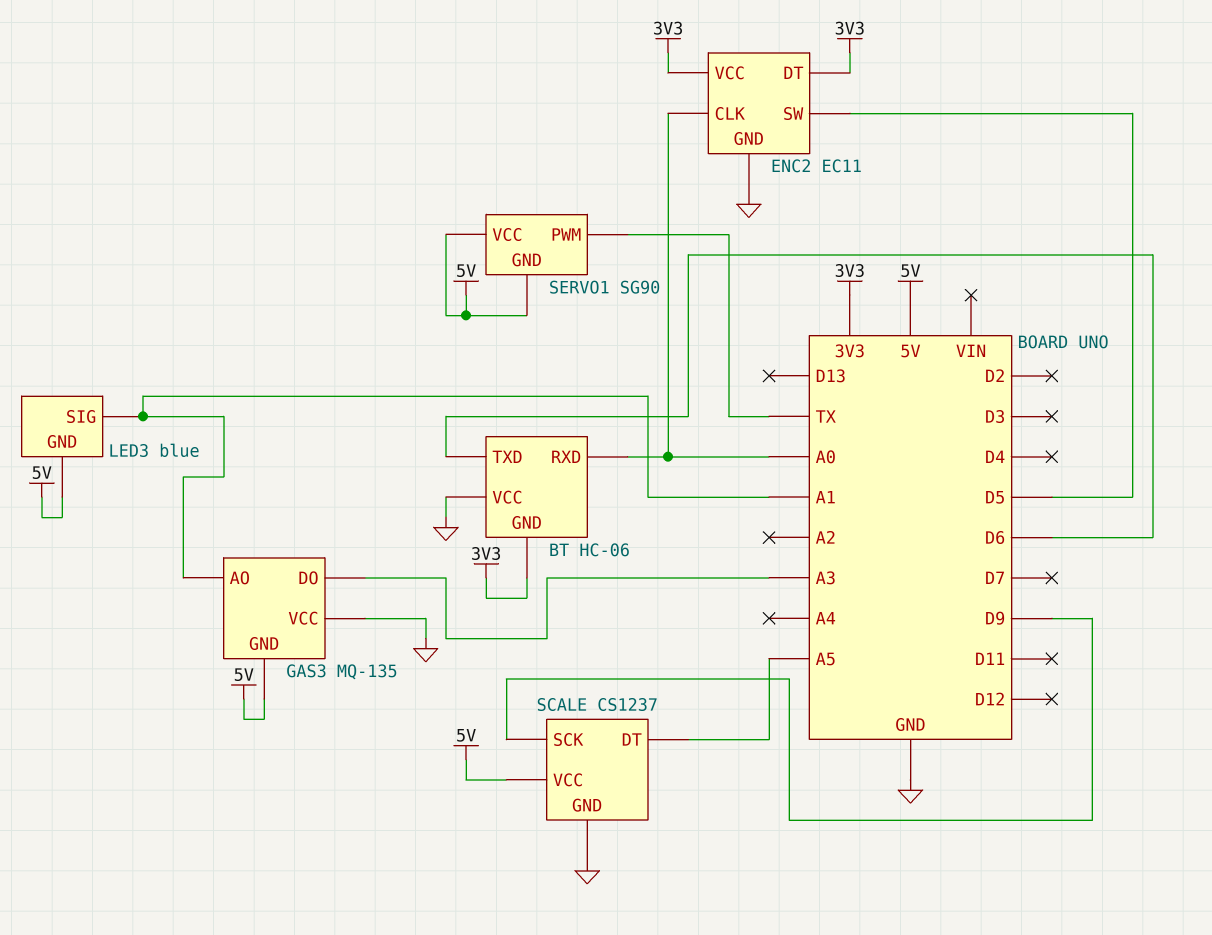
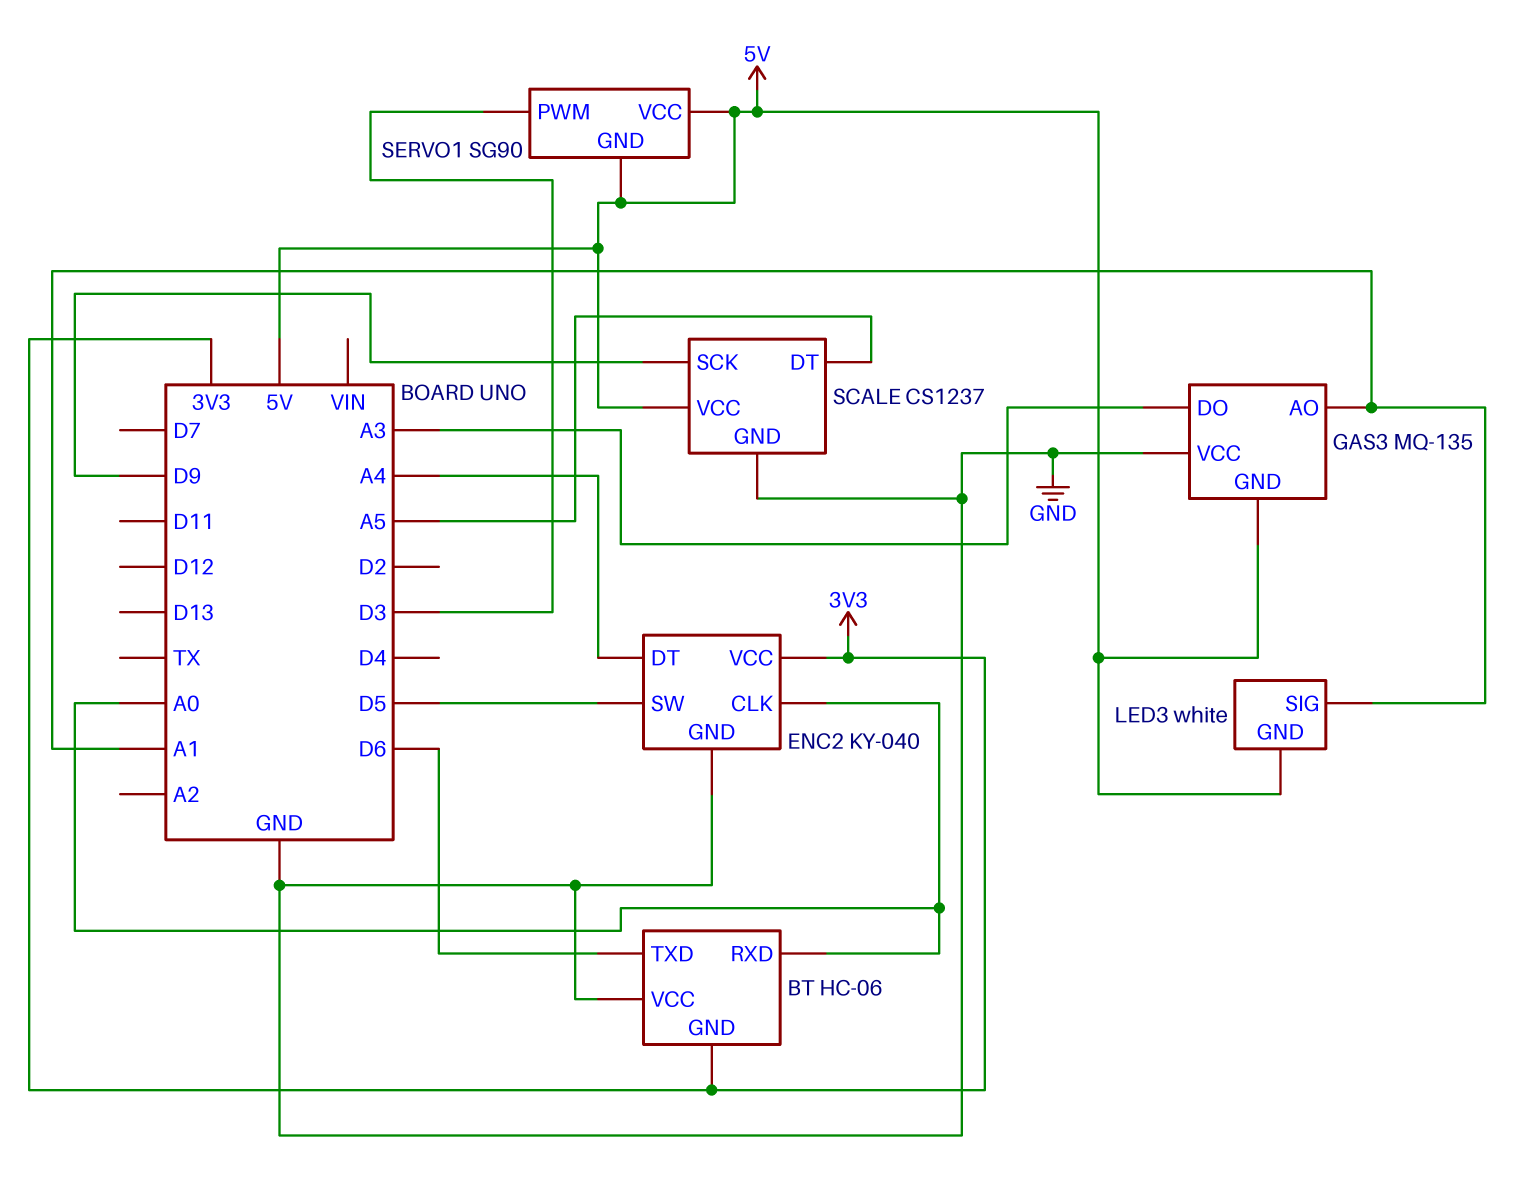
ENC2: EC11 -> KY-040
ENC2 pin DT: 3V3 -> A4
LED3: blue -> white
SERVO1 pin PWM: TX -> D3

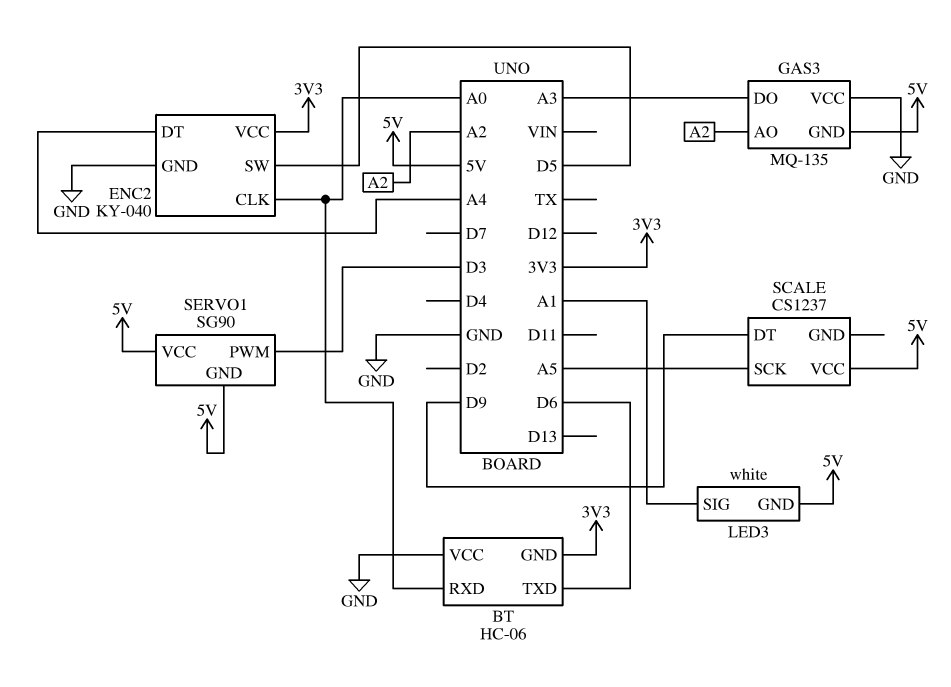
GAS3 pin AO: A1 -> A2
SCALE pin DT: A5 -> D9
SCALE pin GND: GND -> none
SCALE pin SCK: D9 -> A5

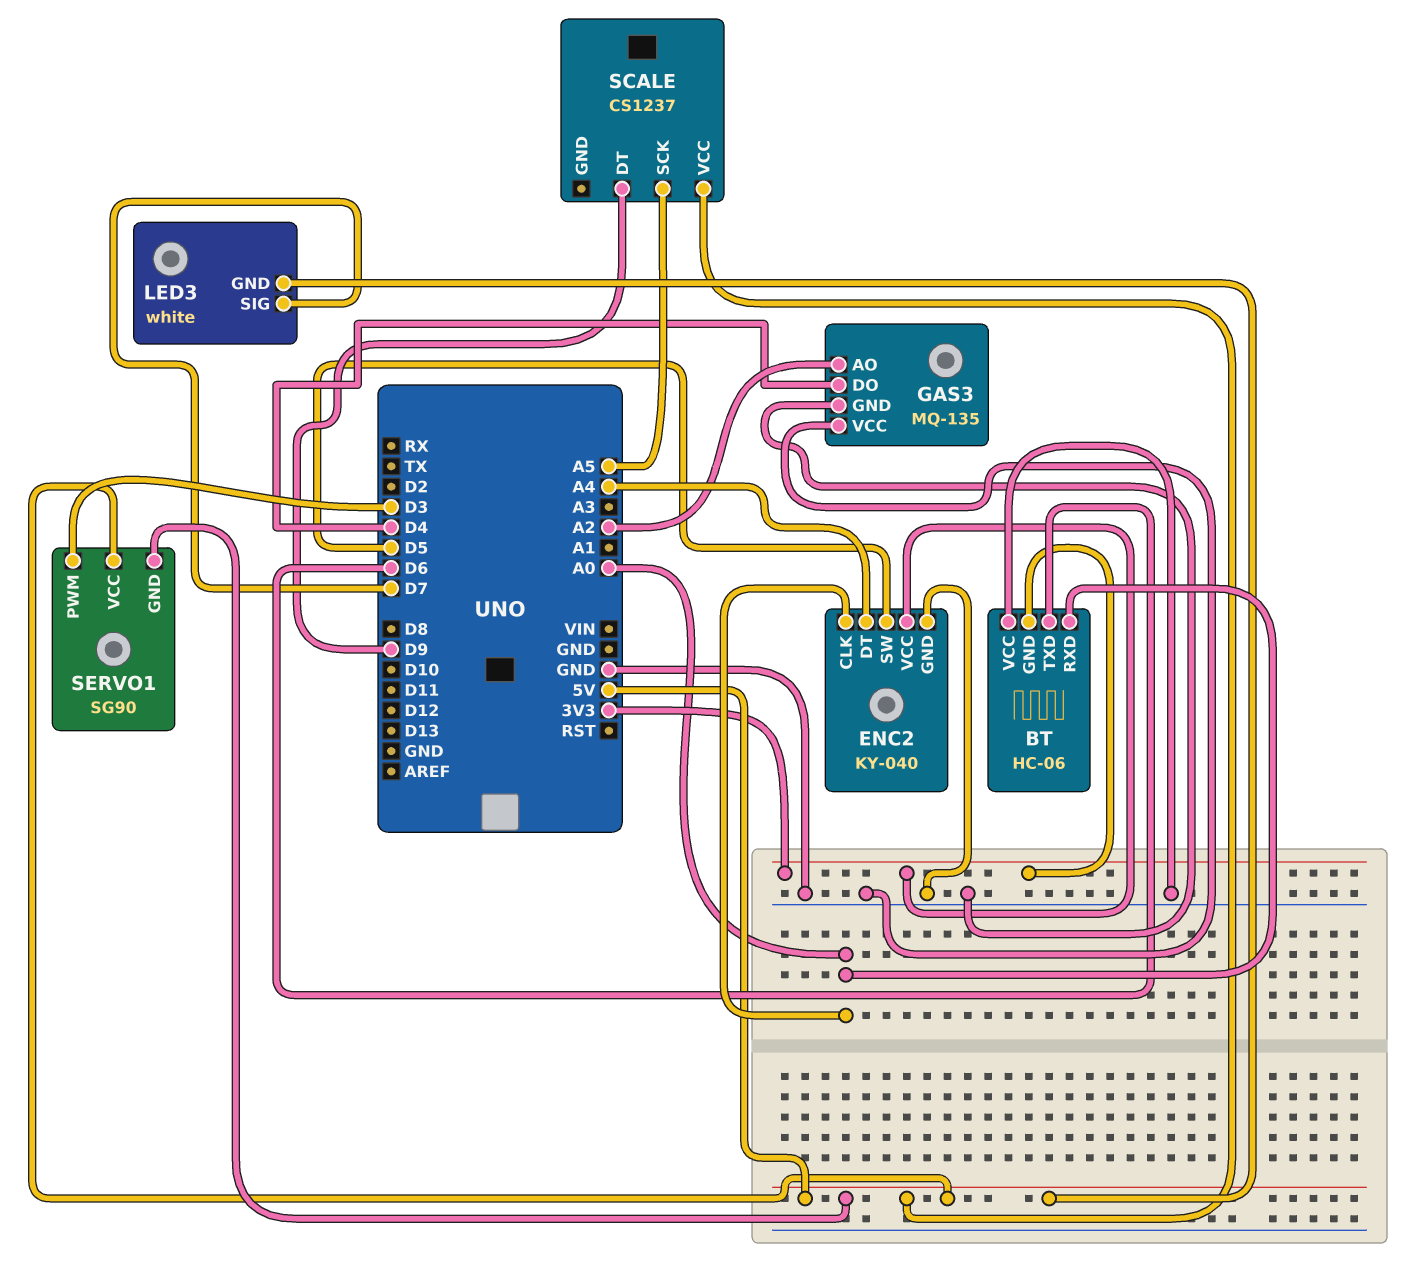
GAS3 pin DO: A3 -> D4
GAS3 pin GND: 5V -> GND
LED3 pin SIG: A1 -> D7

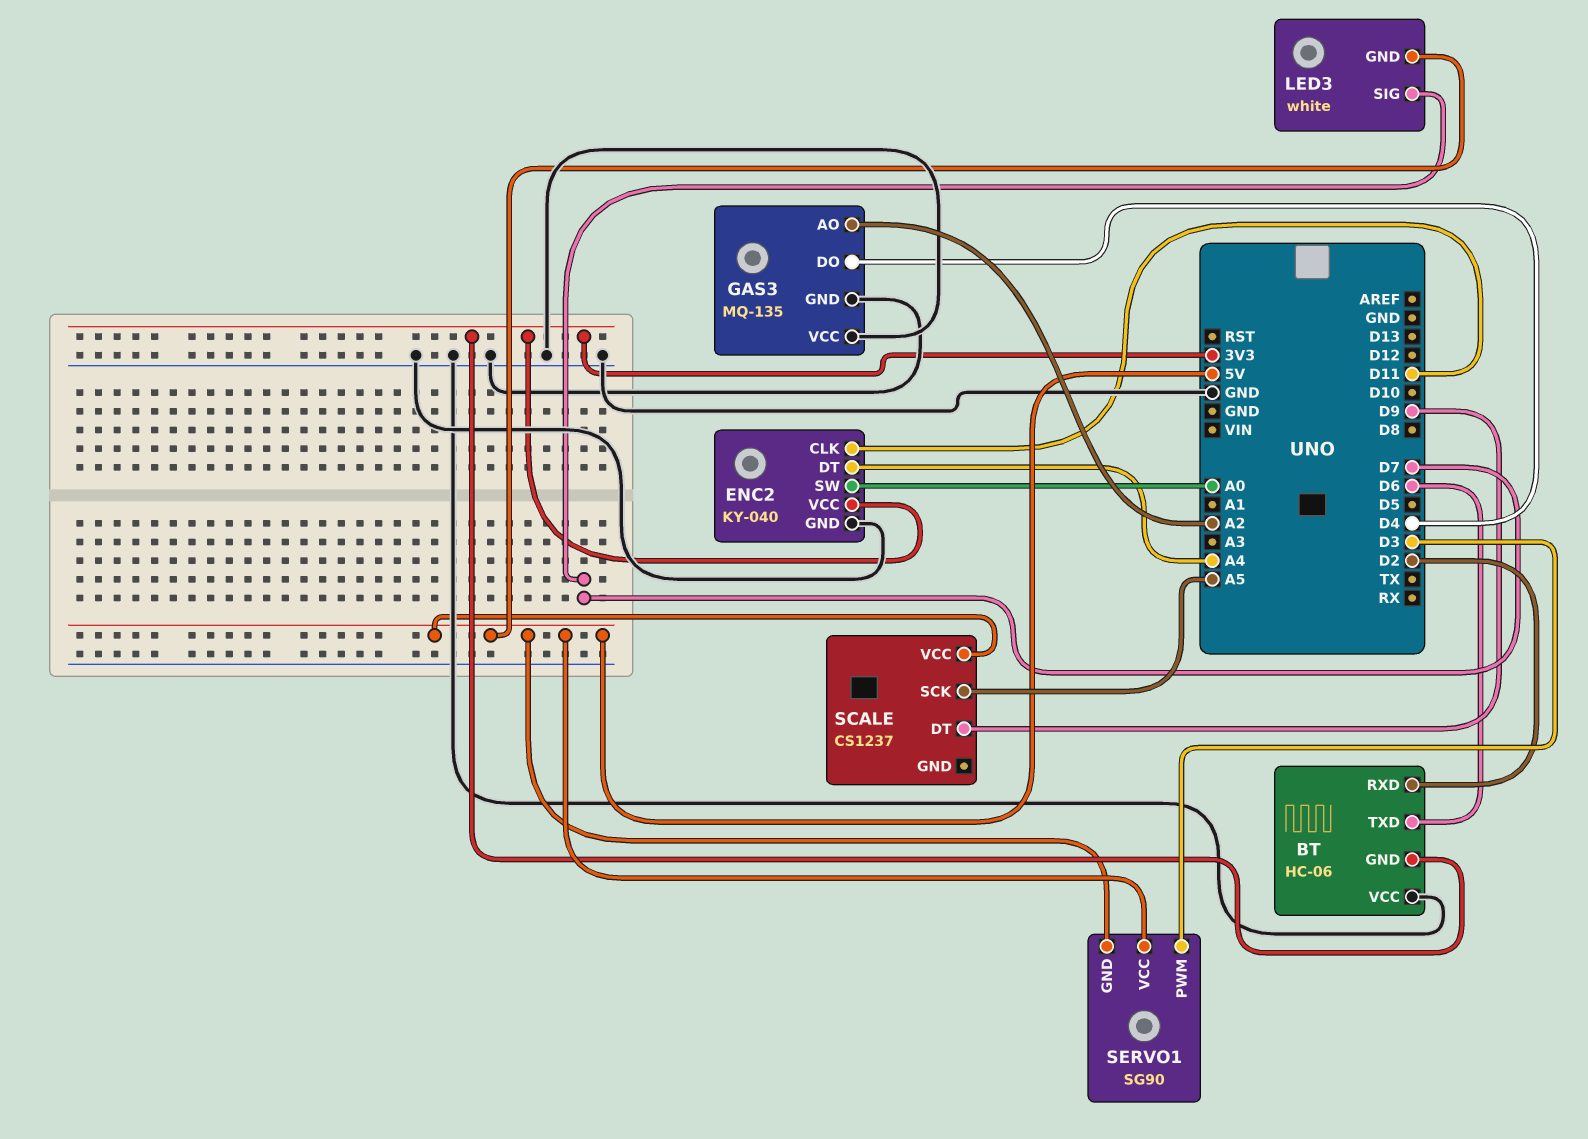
BT pin RXD: A0 -> D2
ENC2 pin CLK: A0 -> D11
ENC2 pin SW: D5 -> A0

